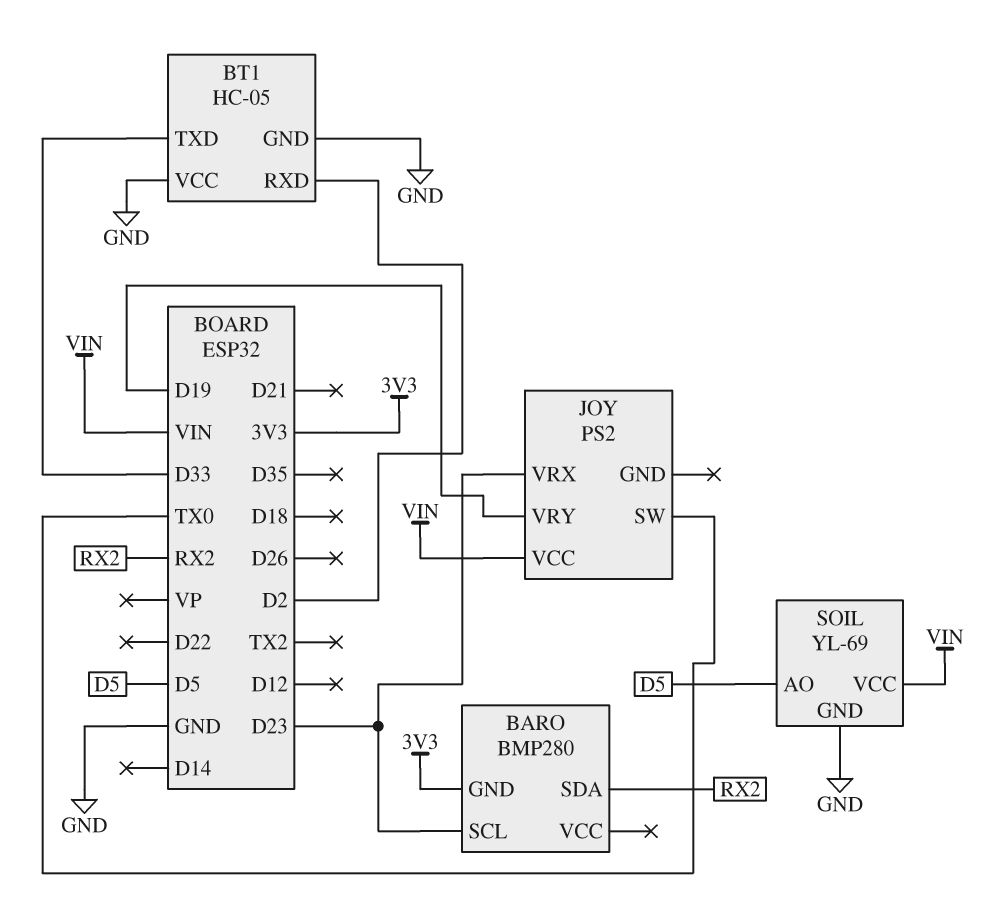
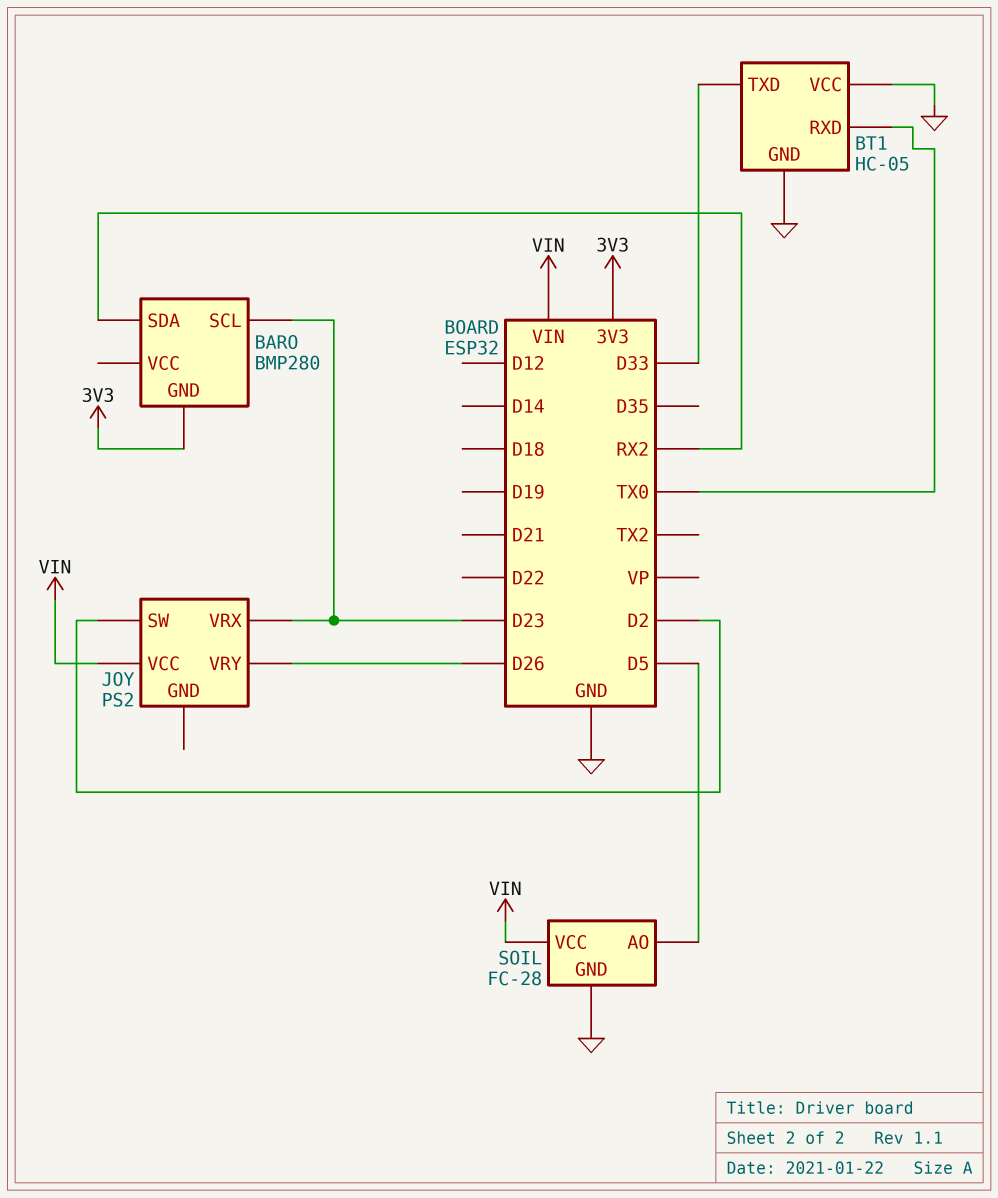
BT1 pin RXD: D2 -> TX0
JOY pin SW: TX0 -> D2
JOY pin VRY: D19 -> D26
SOIL: YL-69 -> FC-28

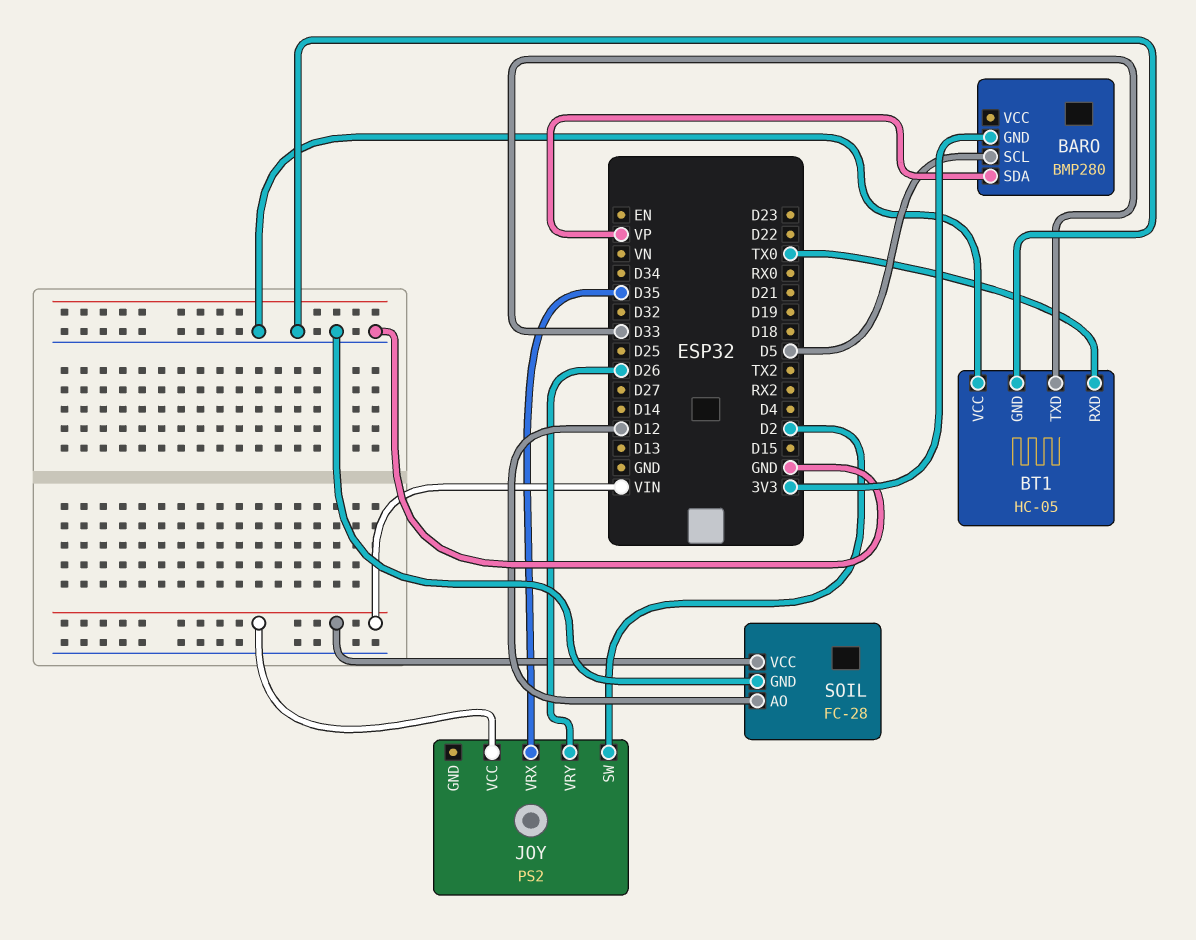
BARO pin SCL: D23 -> D5
BARO pin SDA: RX2 -> VP
JOY pin VRX: D23 -> D35
SOIL pin AO: D5 -> D12

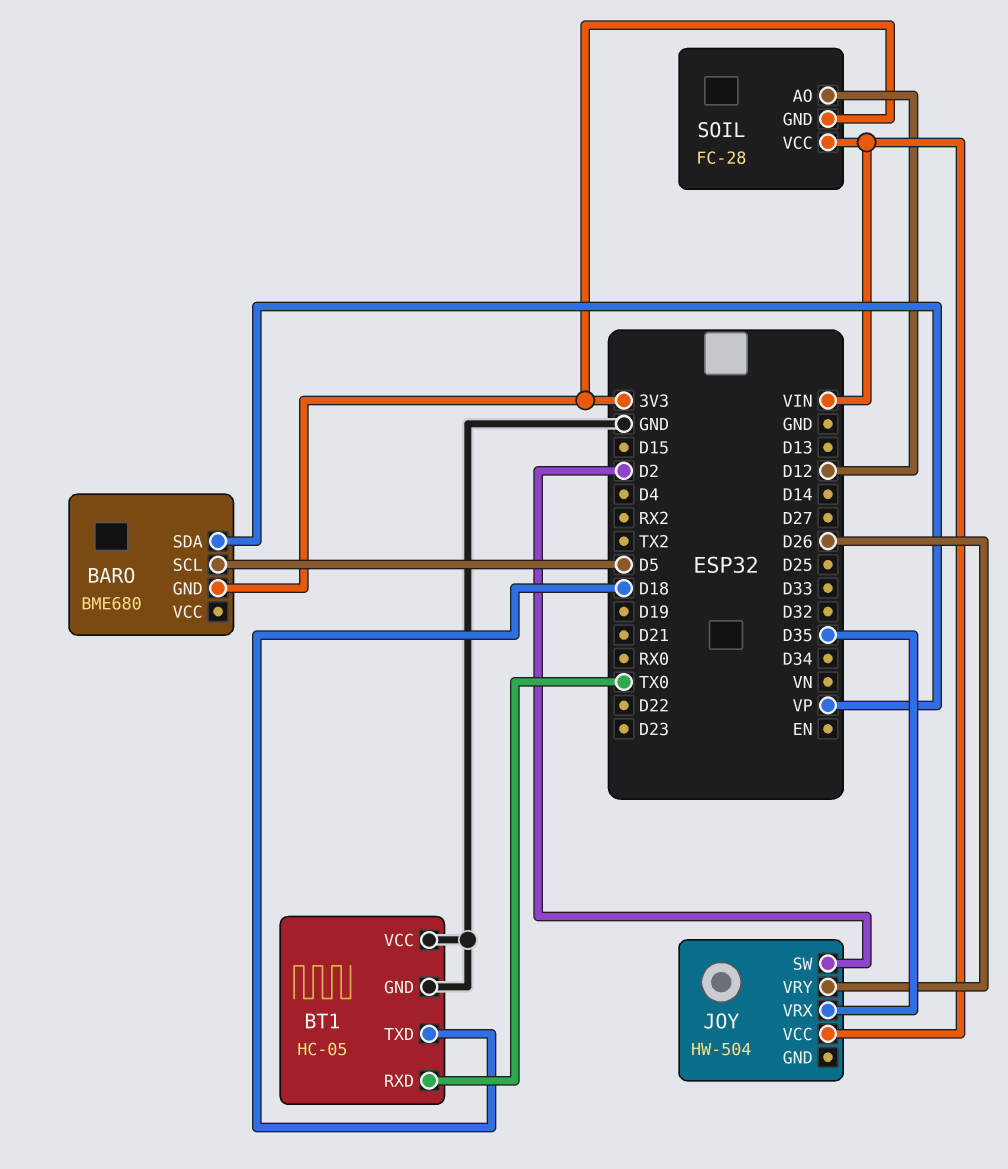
BARO: BMP280 -> BME680
BT1 pin TXD: D33 -> D18
JOY: PS2 -> HW-504
SOIL pin GND: GND -> 3V3

